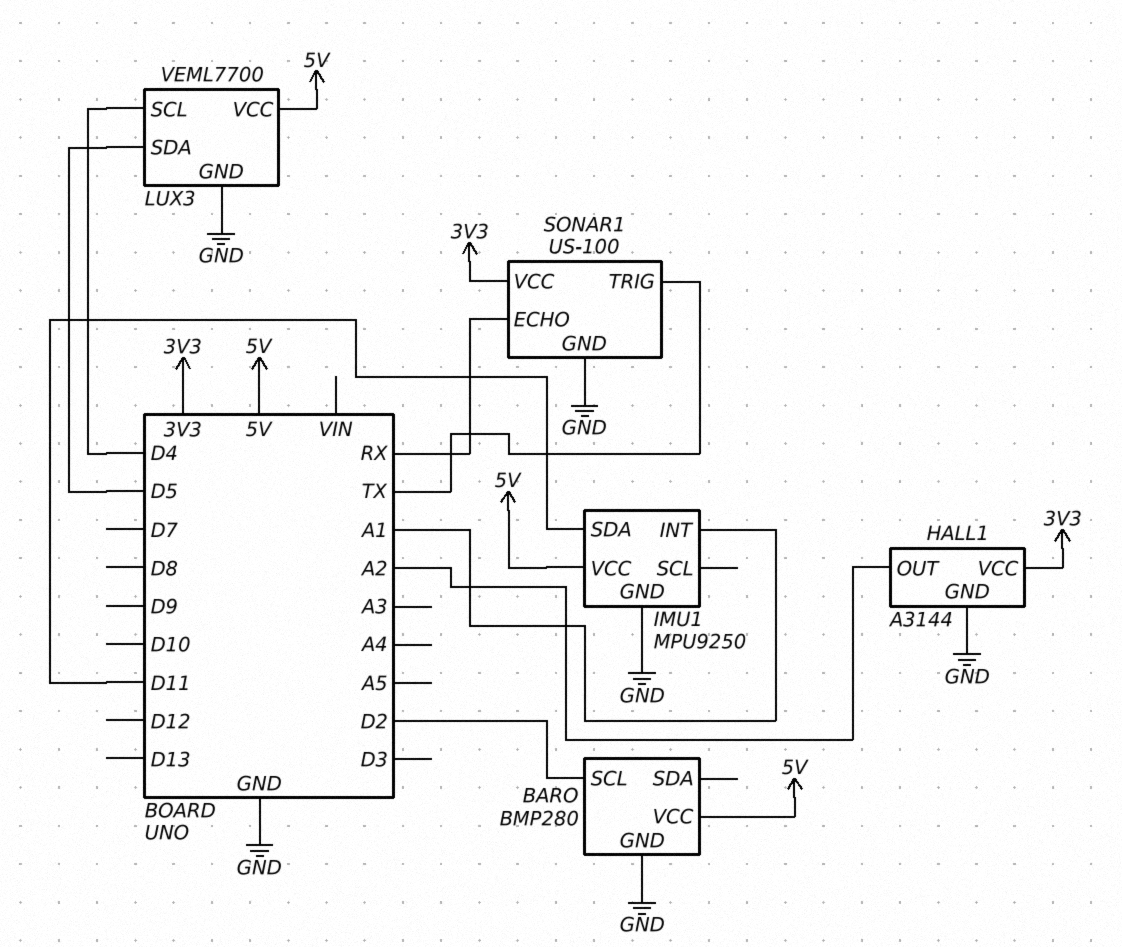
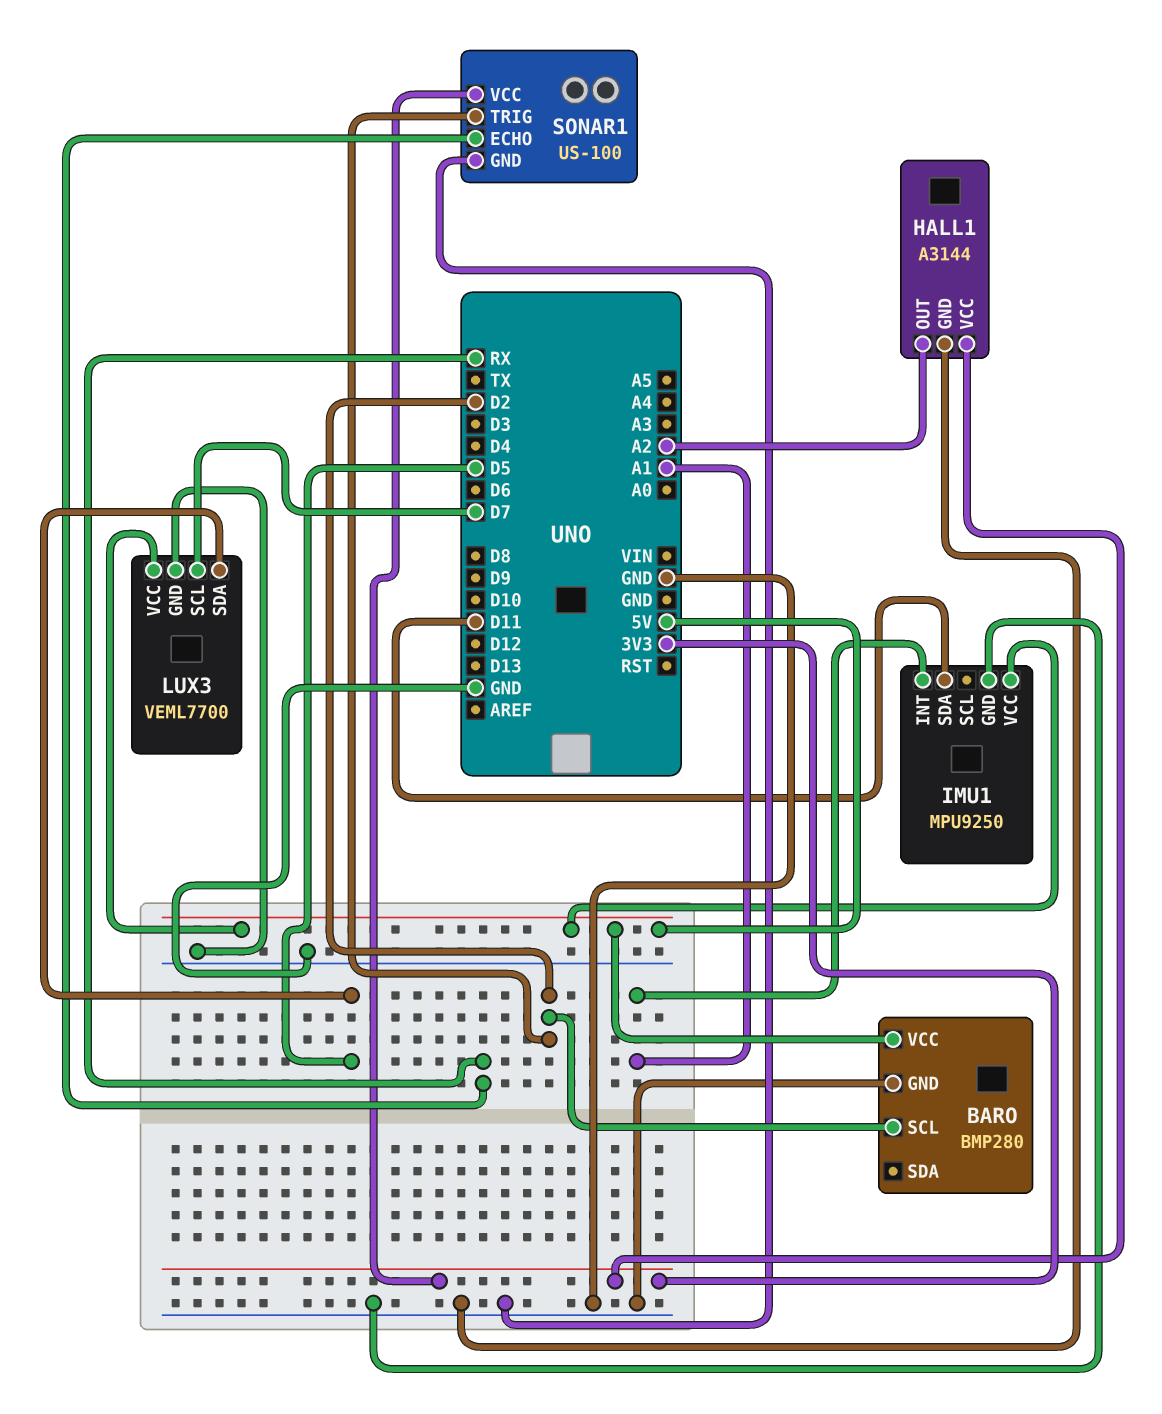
LUX3 pin SCL: D4 -> D7
SONAR1 pin TRIG: TX -> D2

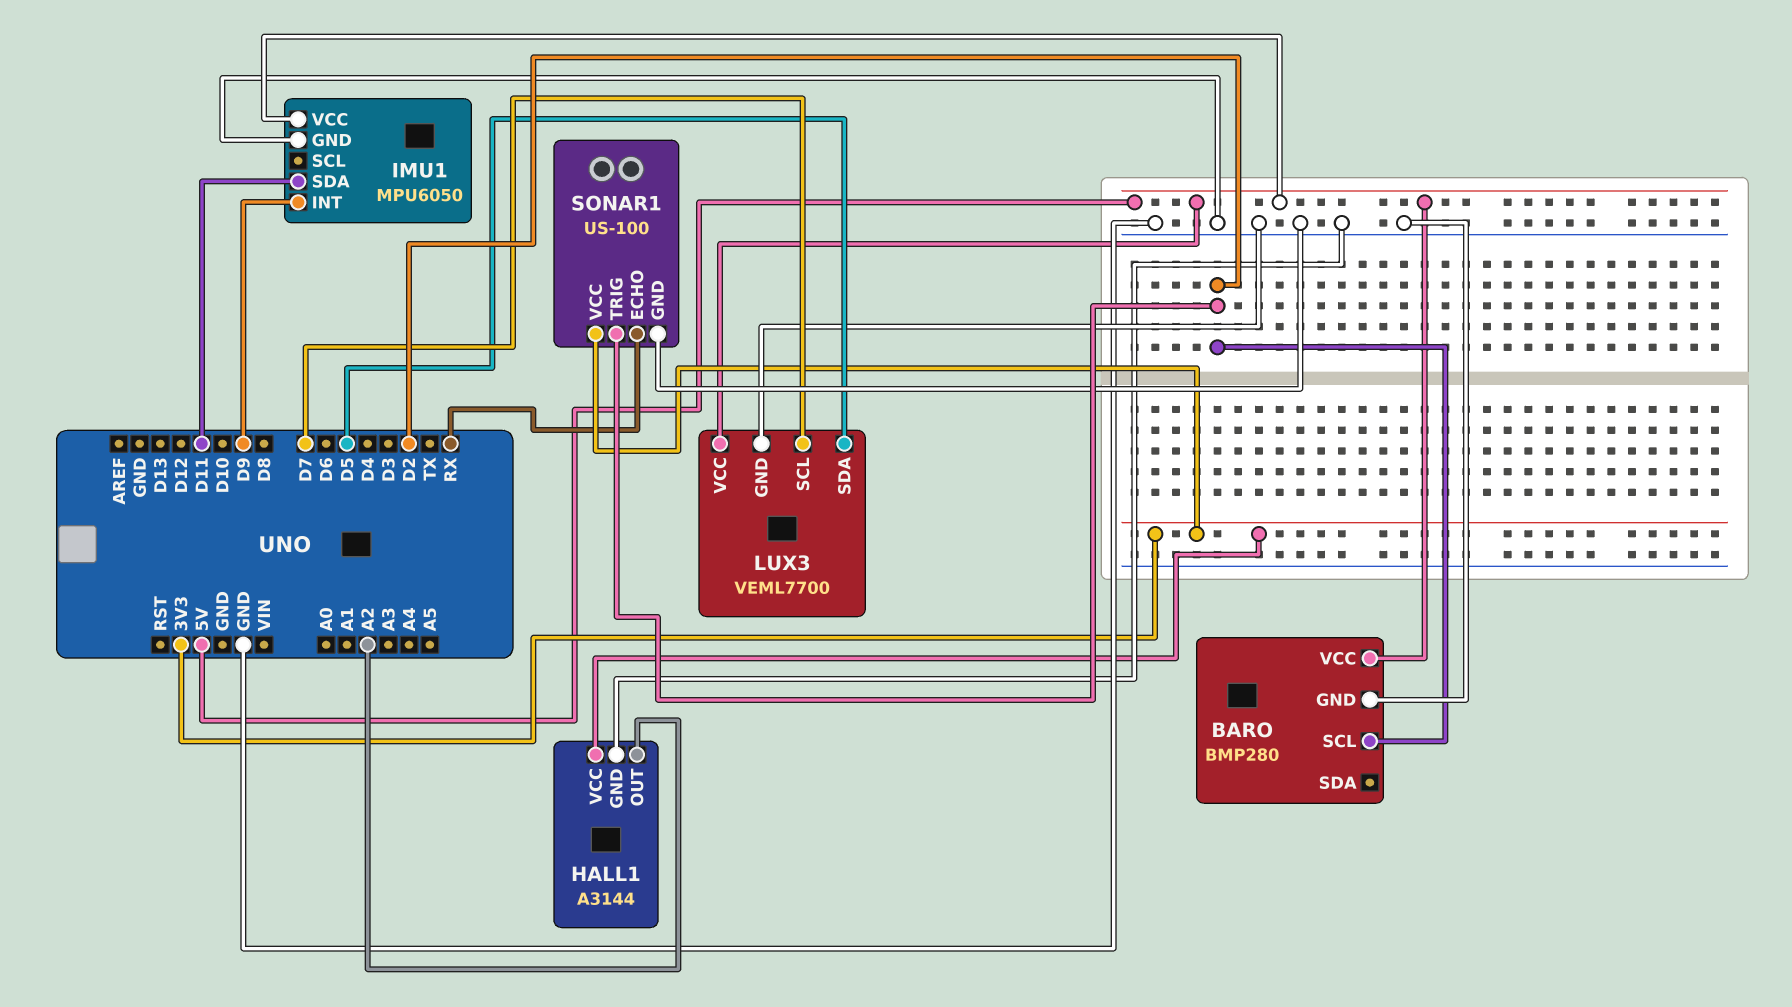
IMU1: MPU9250 -> MPU6050
IMU1 pin INT: A1 -> D9

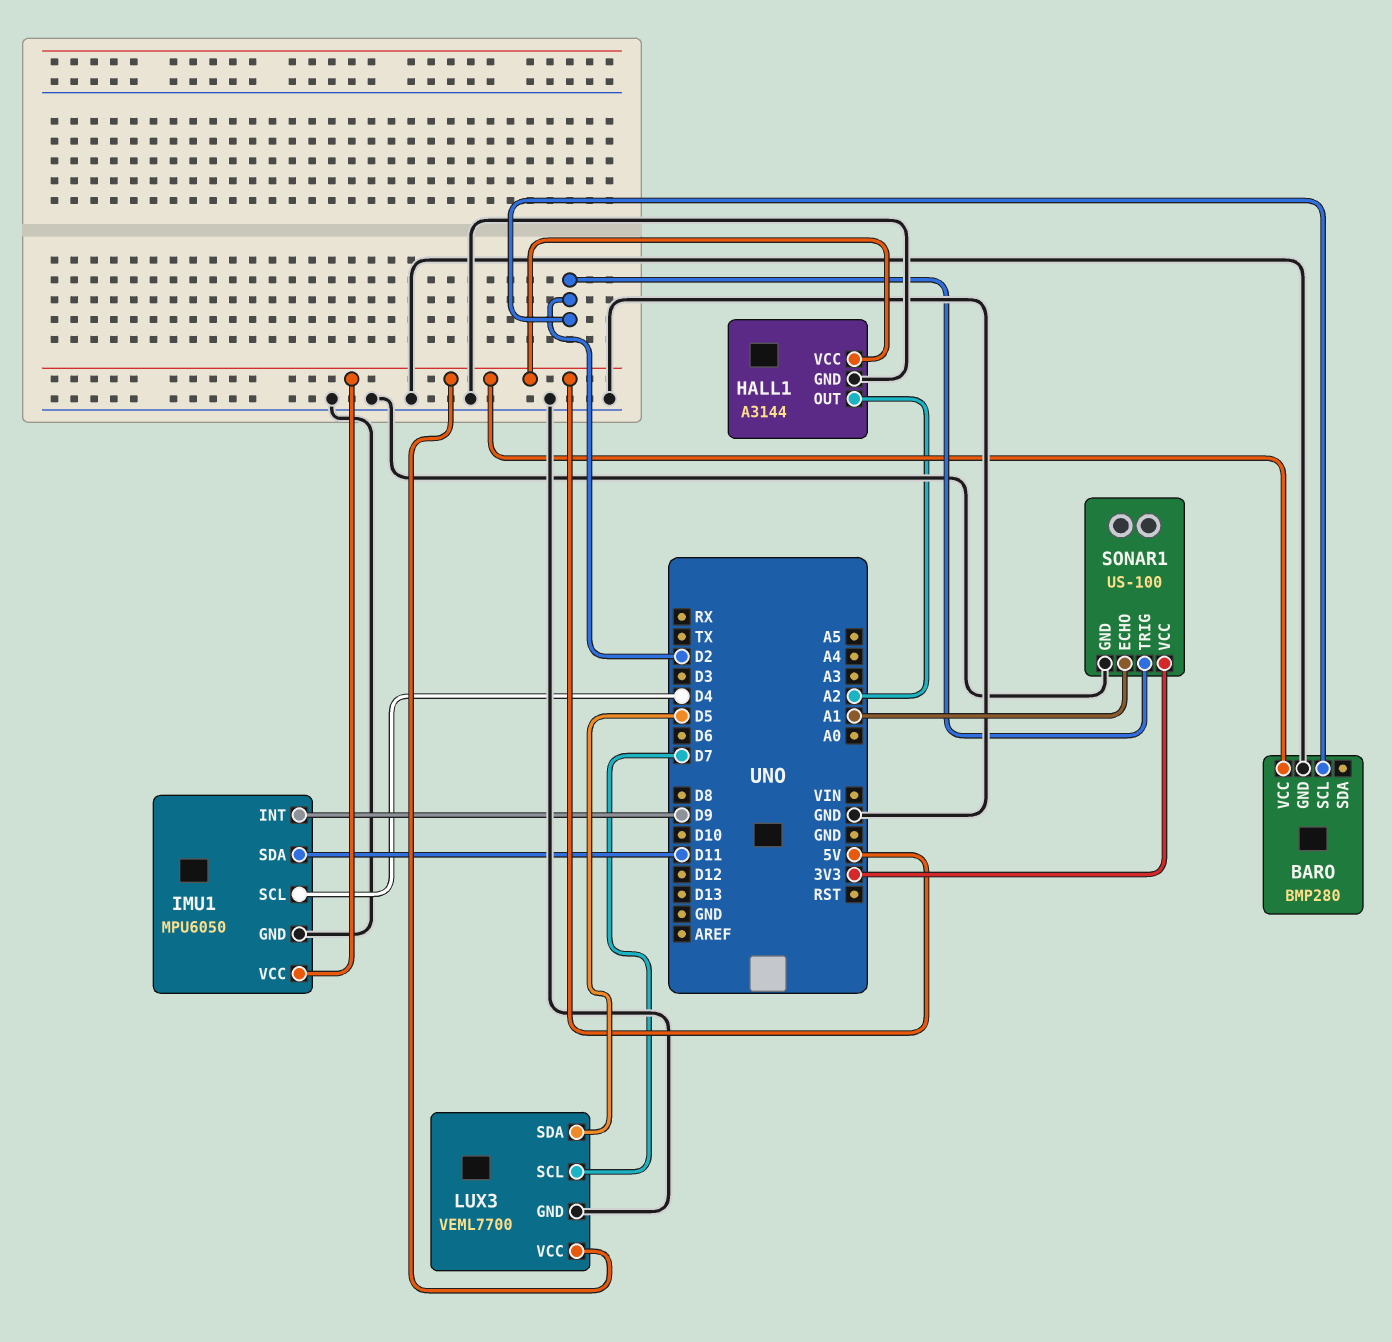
HALL1 pin VCC: 3V3 -> 5V
IMU1 pin SCL: none -> D4
SONAR1 pin ECHO: RX -> A1

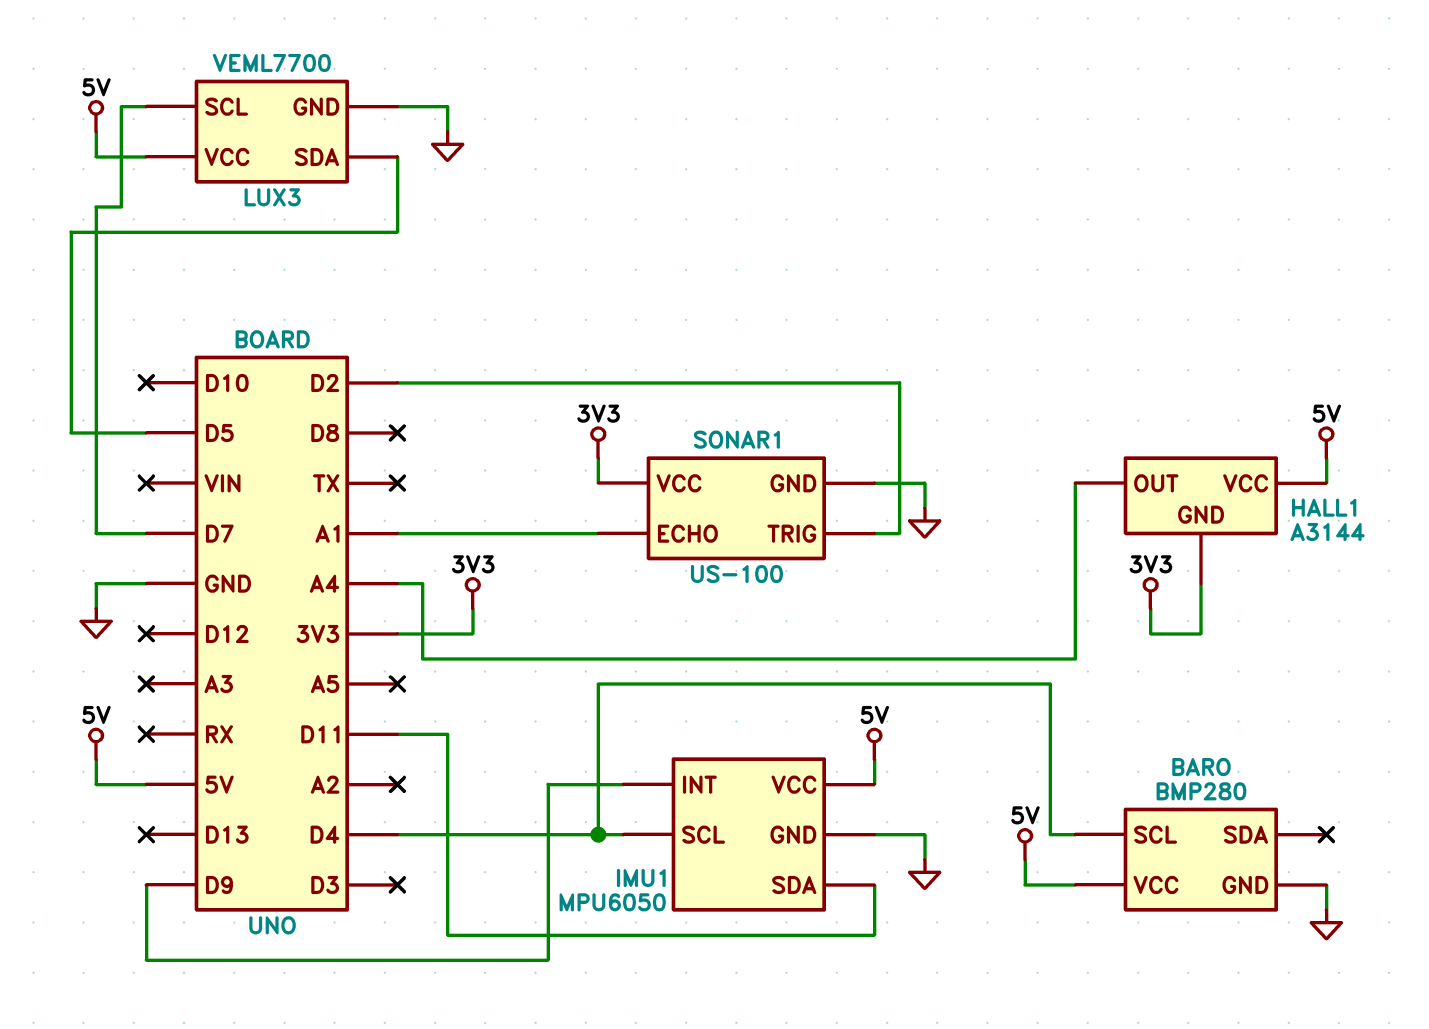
BARO pin SCL: D2 -> D4
HALL1 pin GND: GND -> 3V3
HALL1 pin OUT: A2 -> A4

